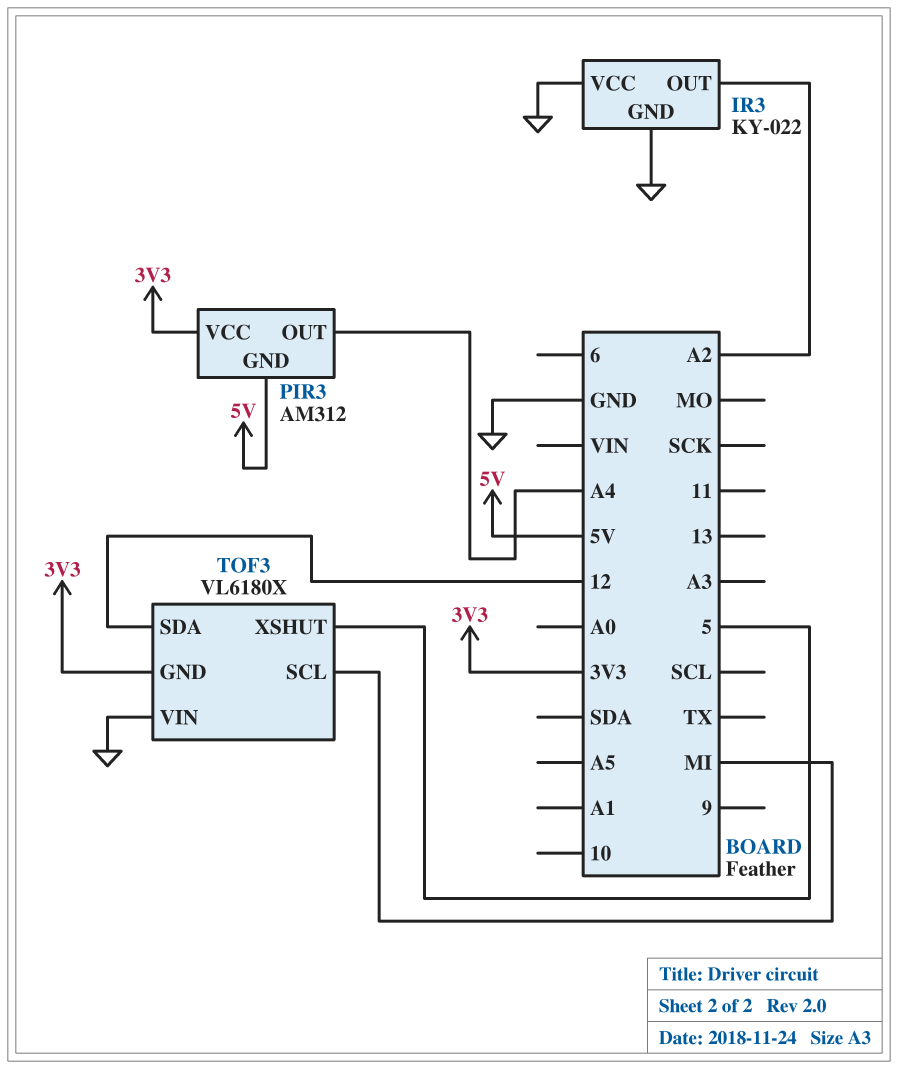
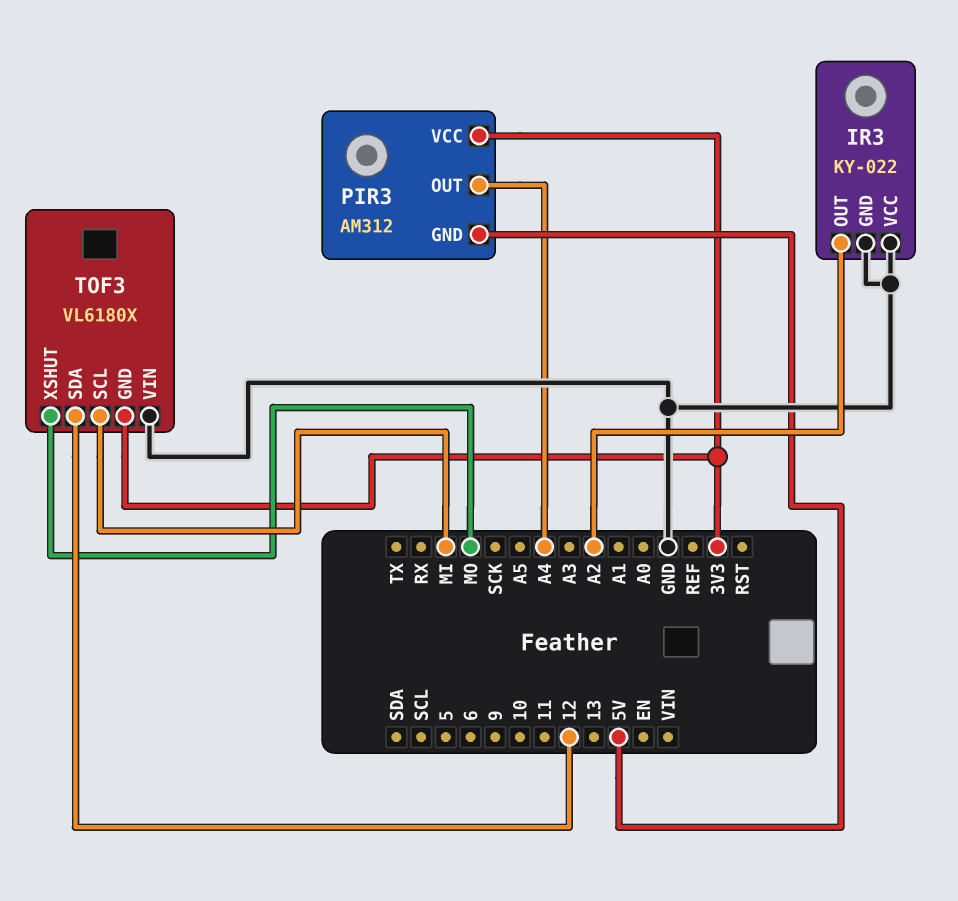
TOF3 pin XSHUT: 5 -> MO

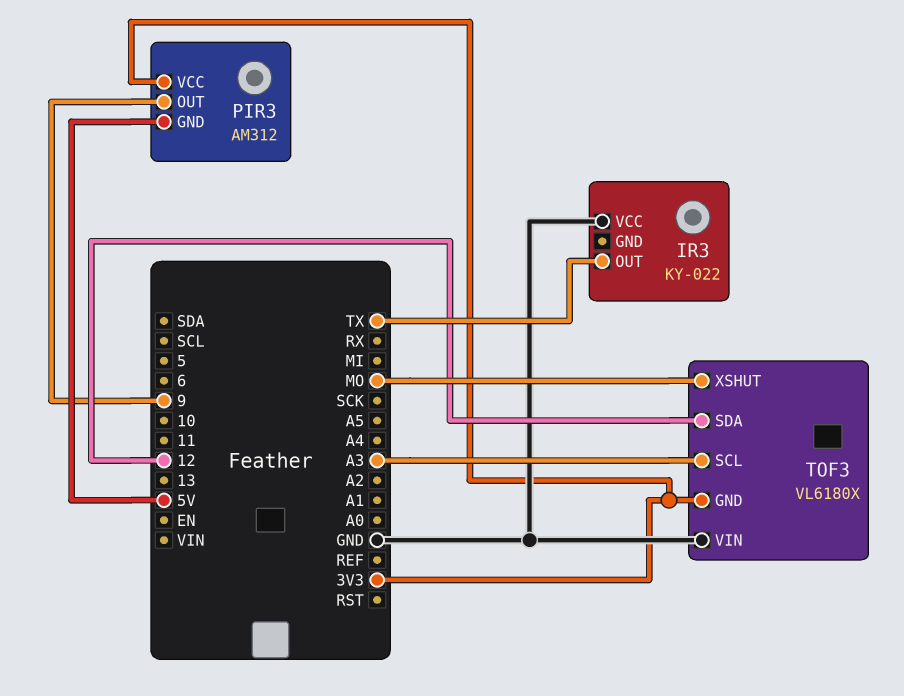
IR3 pin GND: GND -> none
IR3 pin OUT: A2 -> TX
PIR3 pin OUT: A4 -> 9
TOF3 pin SCL: MI -> A3

